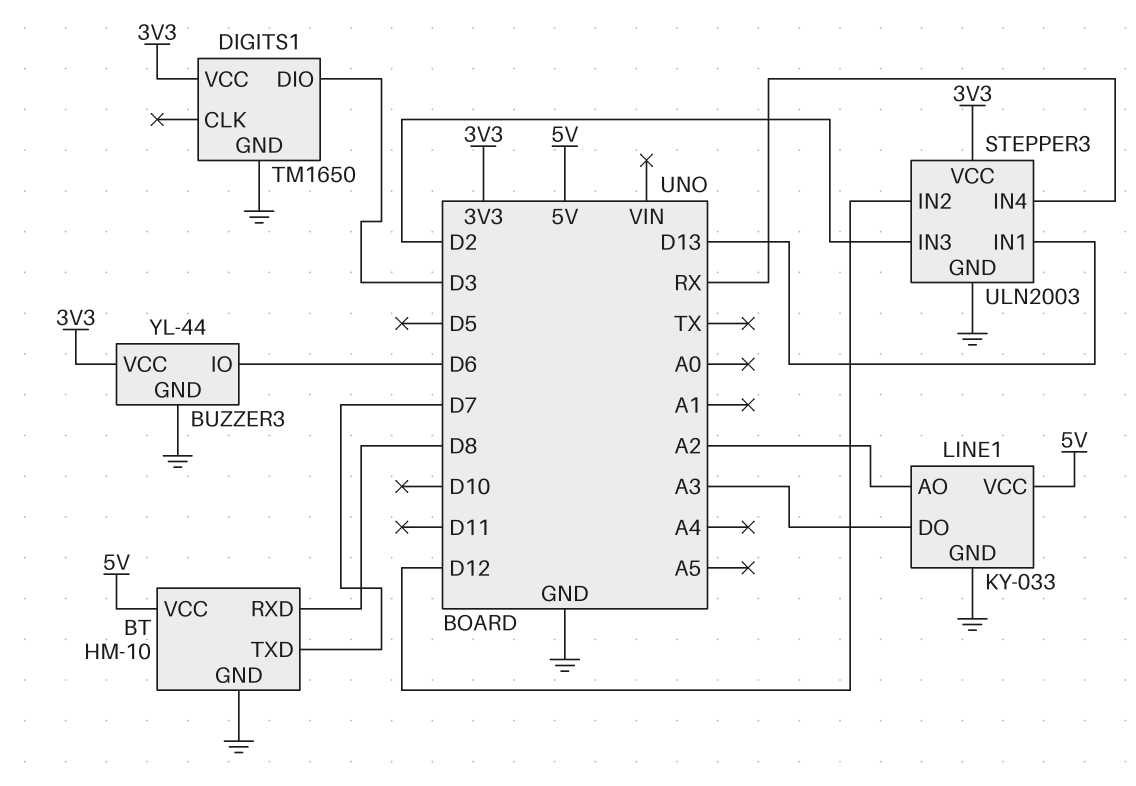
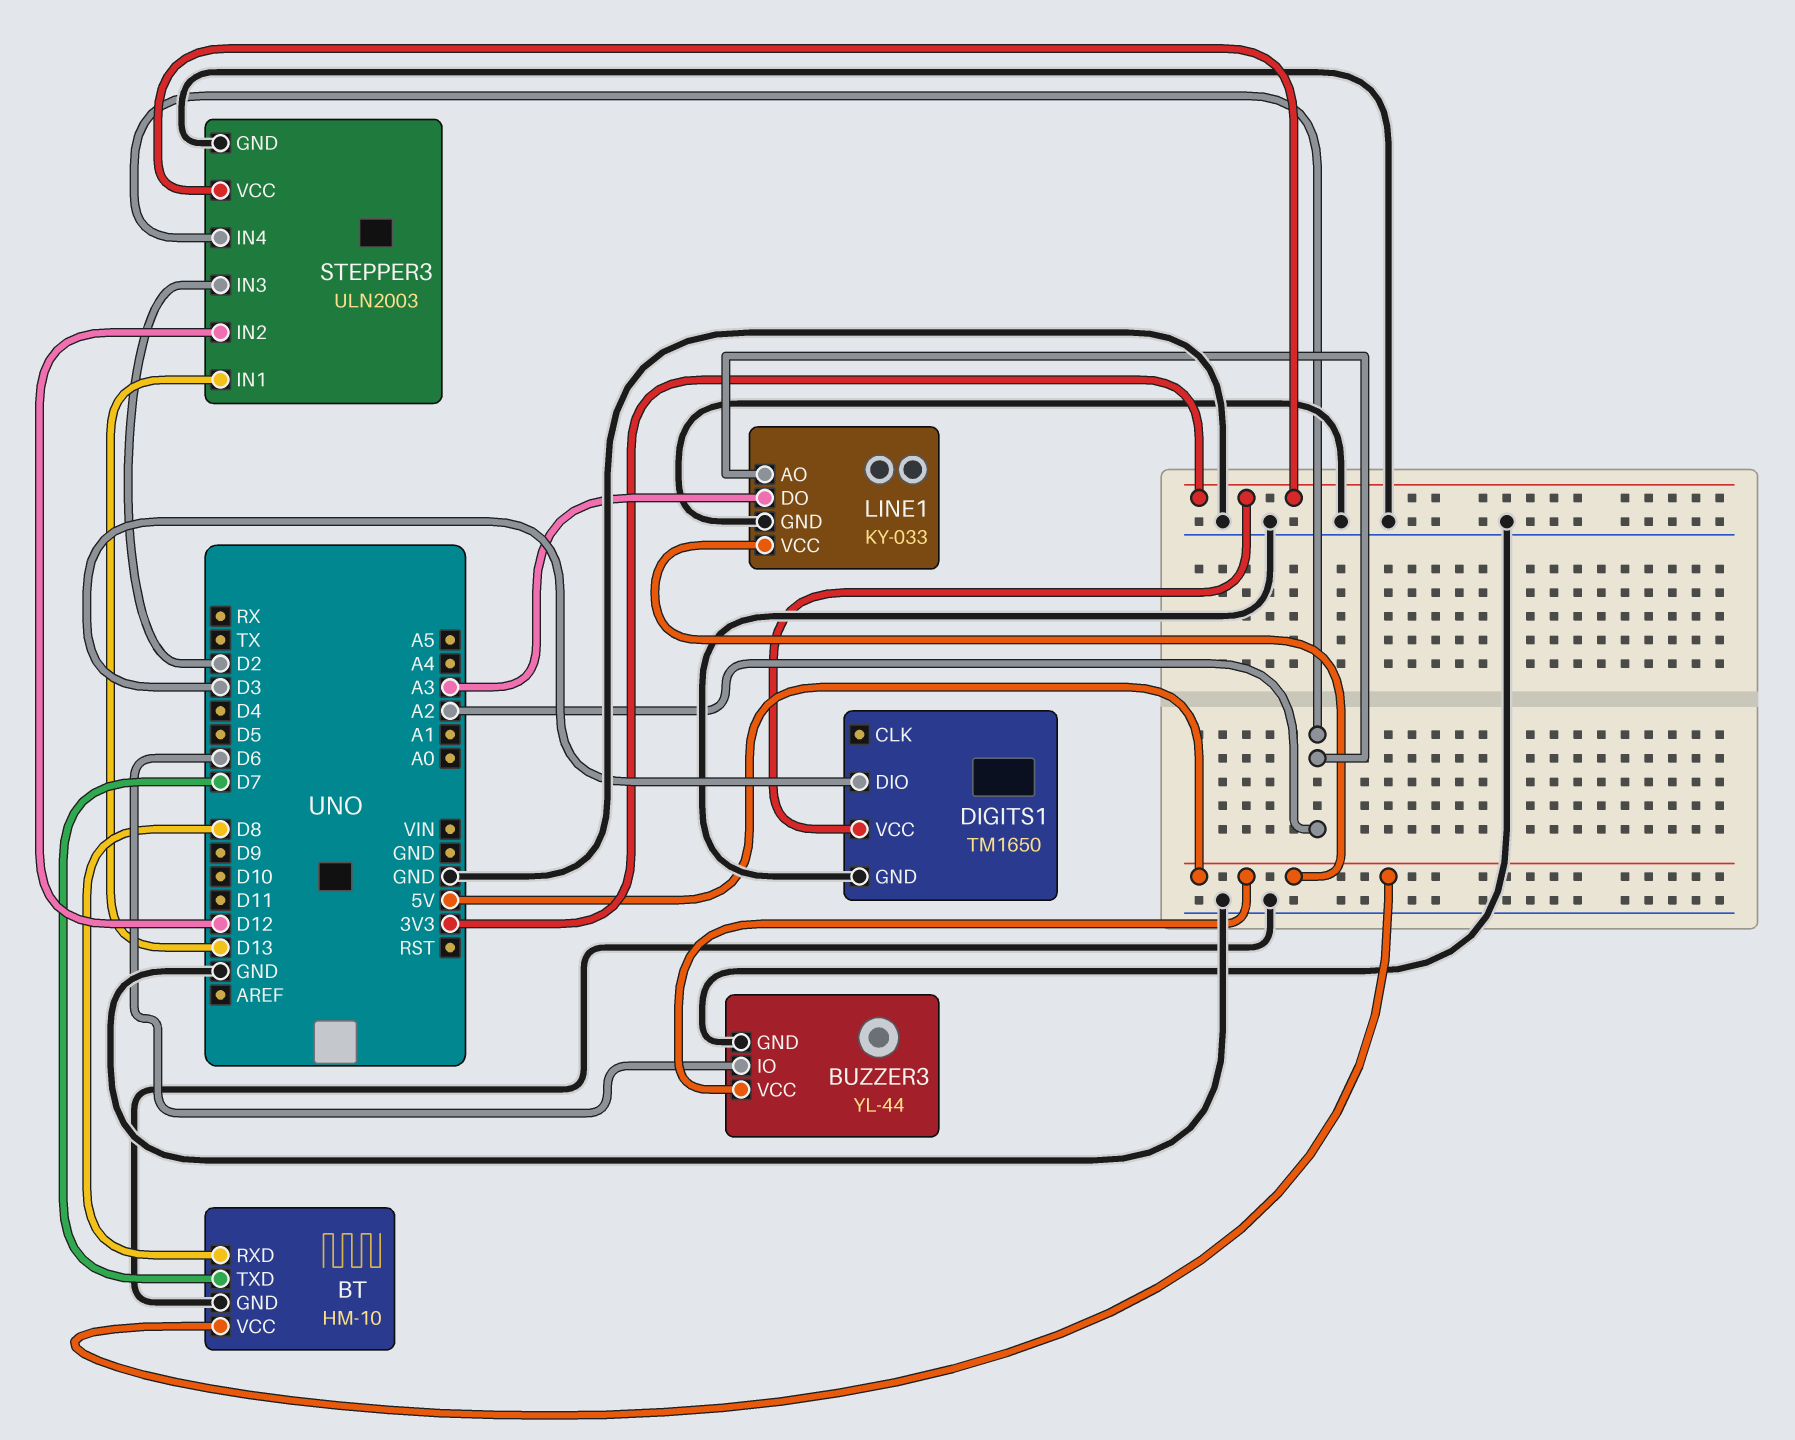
BUZZER3 pin VCC: 3V3 -> 5V
STEPPER3 pin IN4: RX -> A2

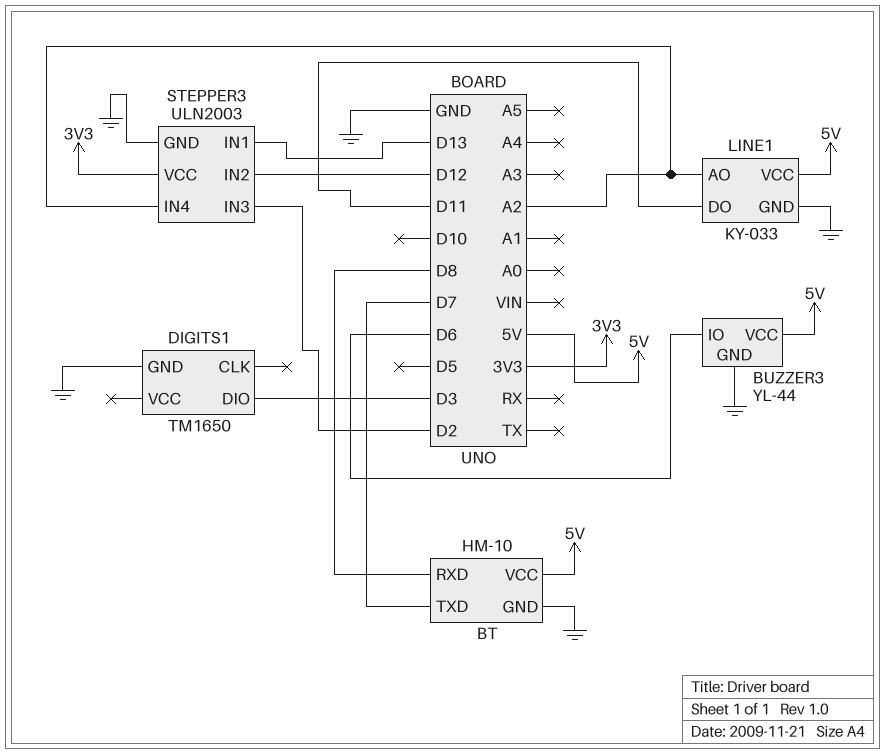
DIGITS1 pin VCC: 3V3 -> none
LINE1 pin DO: A3 -> D11

